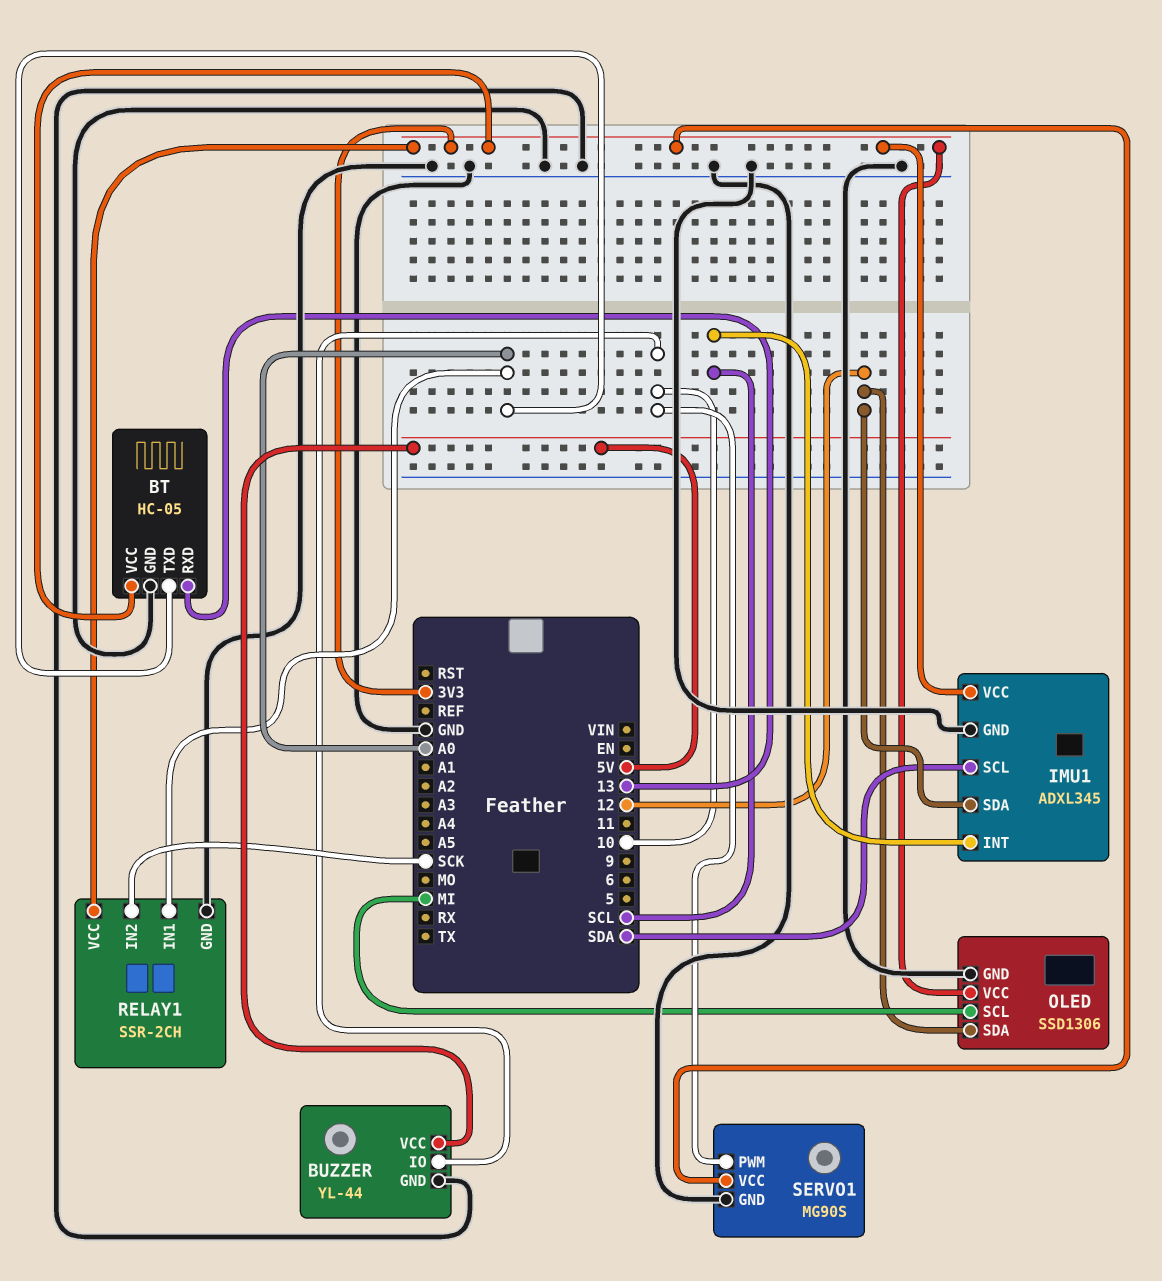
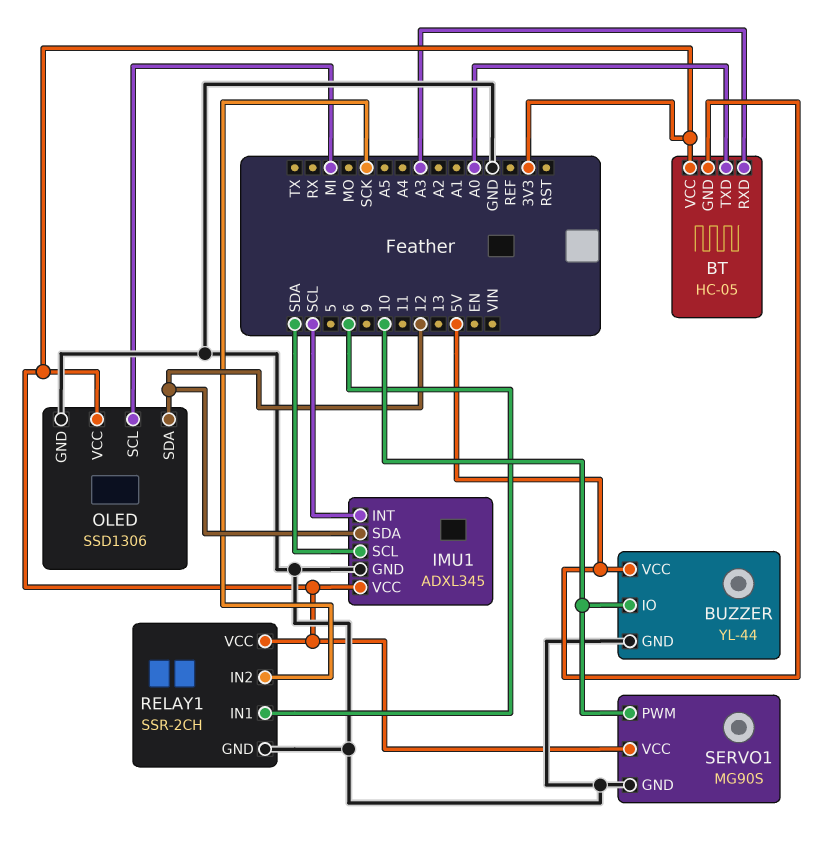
BT pin GND: GND -> 5V
BT pin RXD: 13 -> A3
RELAY1 pin IN1: A0 -> 6

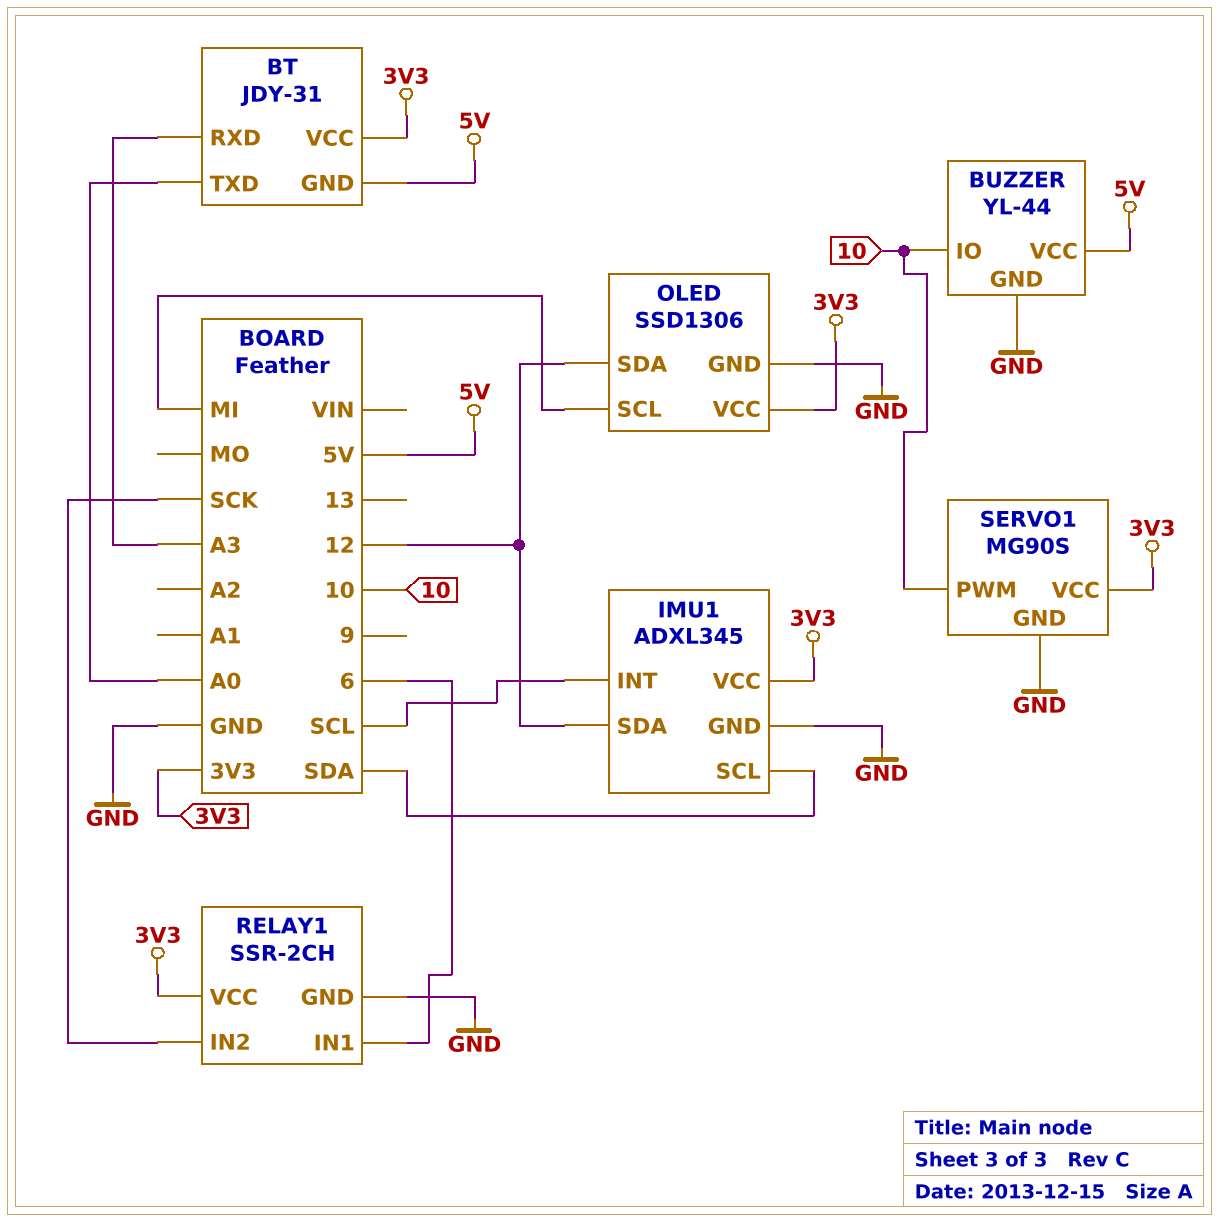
BT: HC-05 -> JDY-31

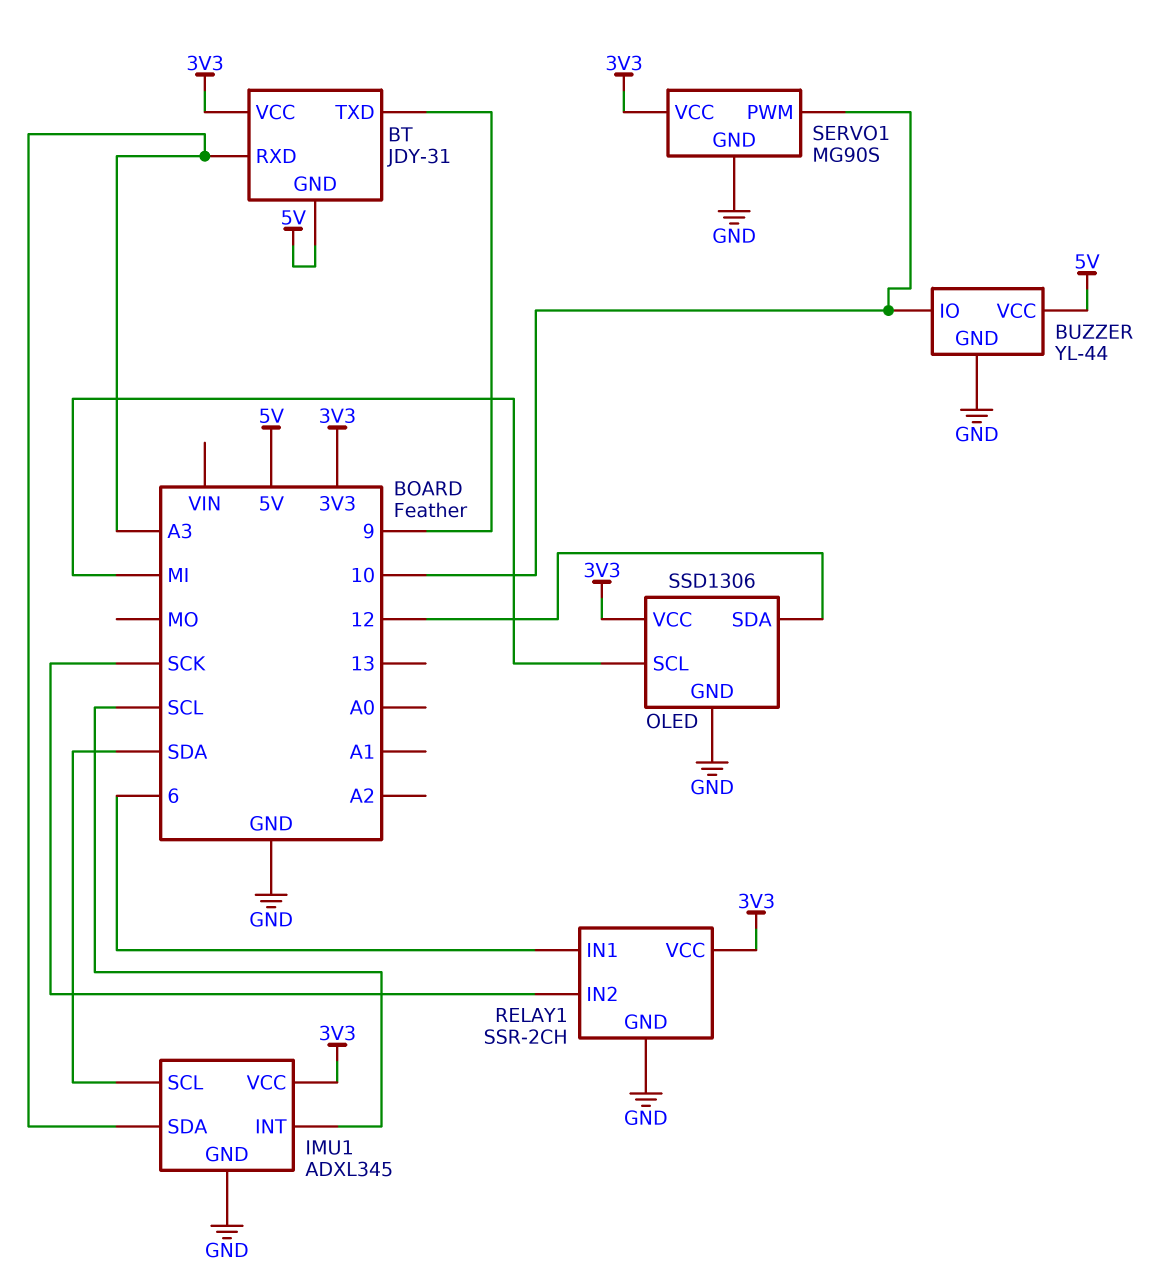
BT pin TXD: A0 -> 9
IMU1 pin SDA: 12 -> A3

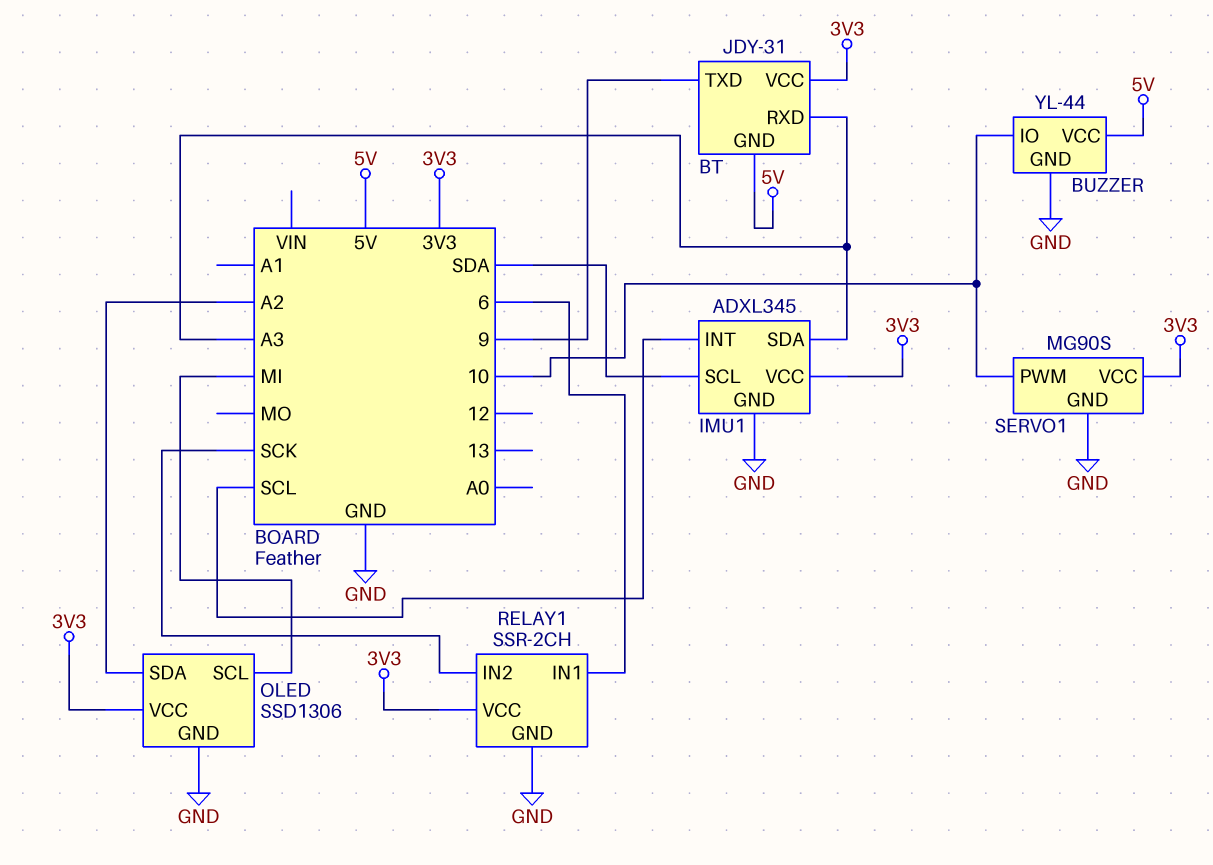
OLED pin SDA: 12 -> A2

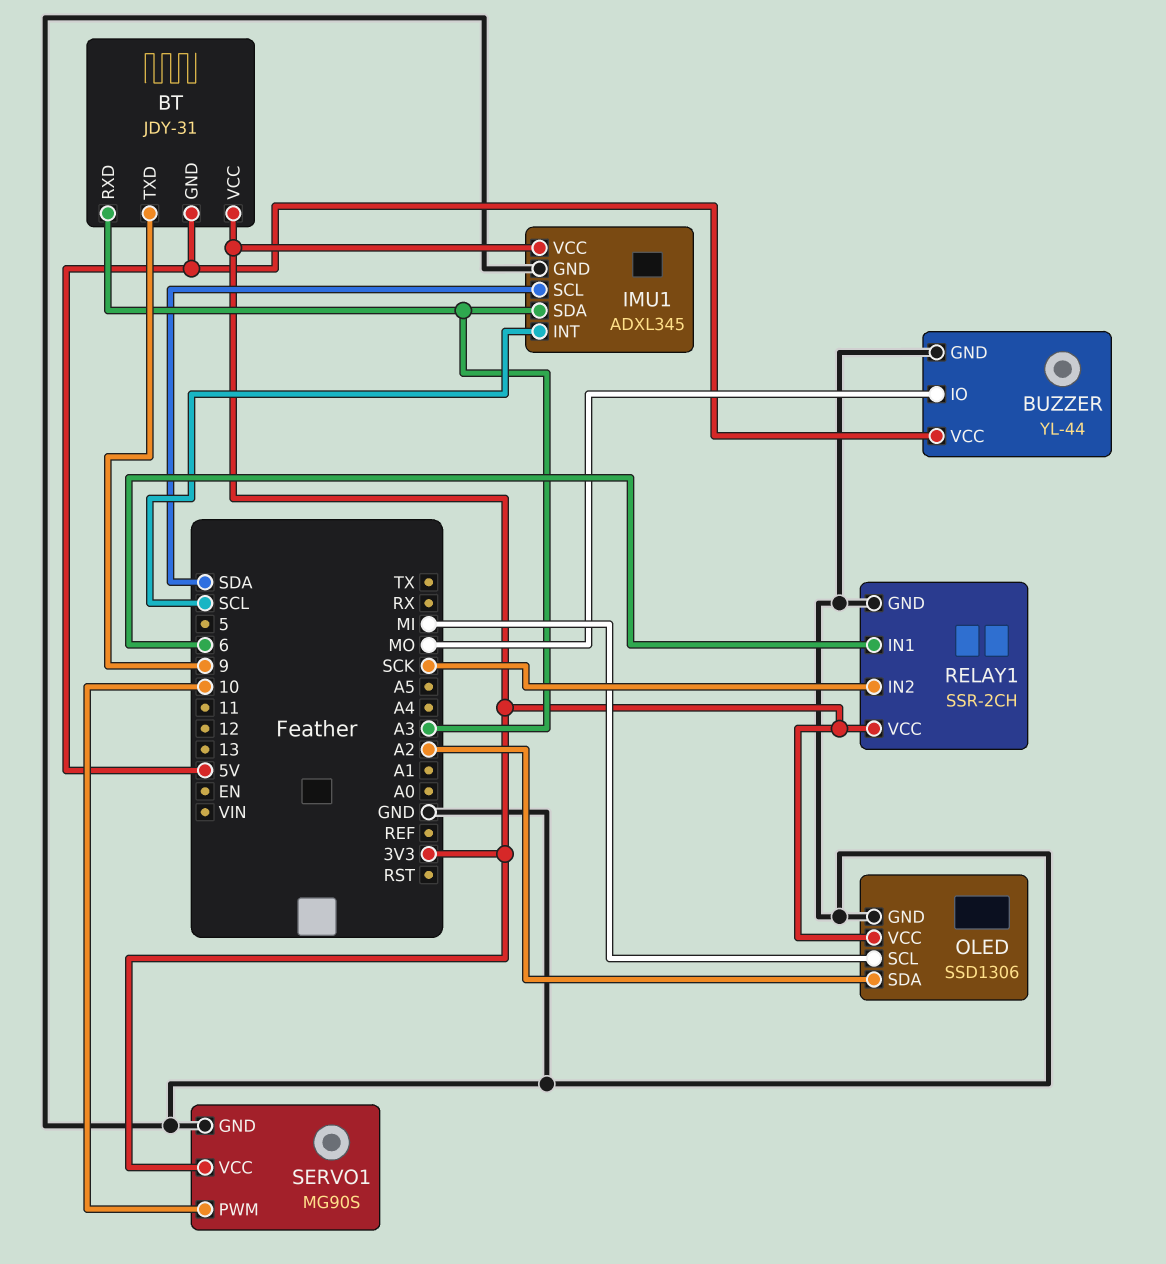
BUZZER pin IO: 10 -> MO

